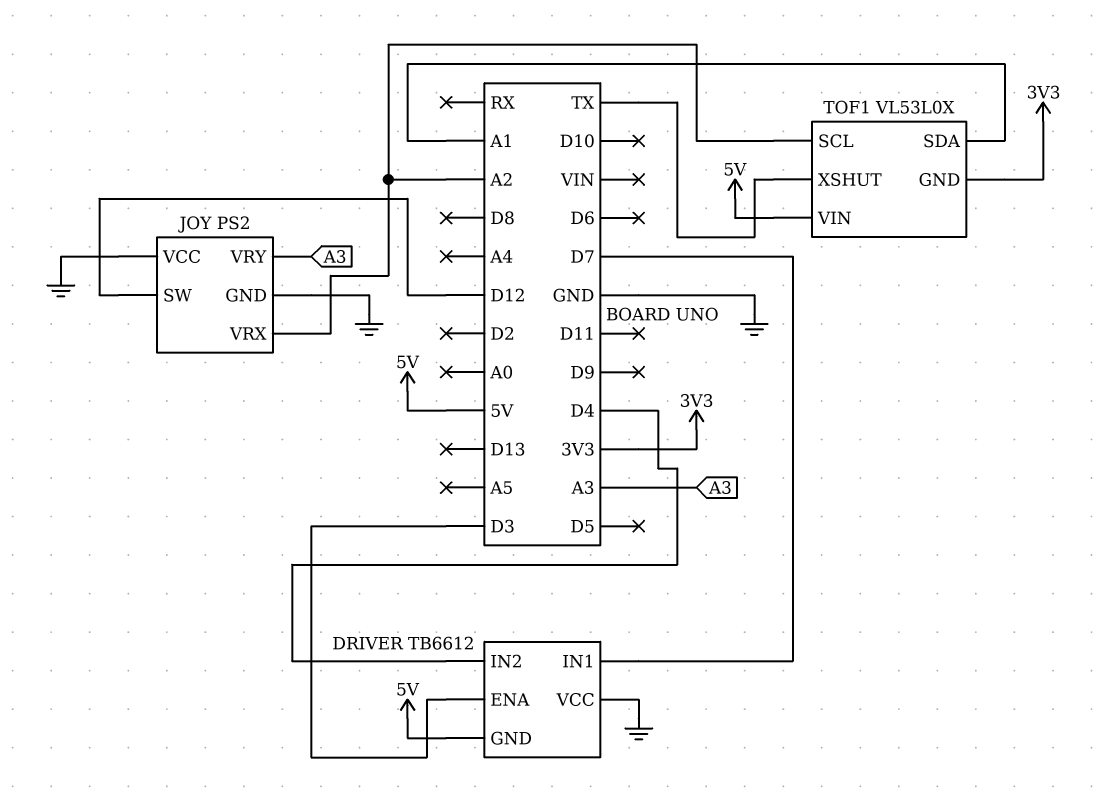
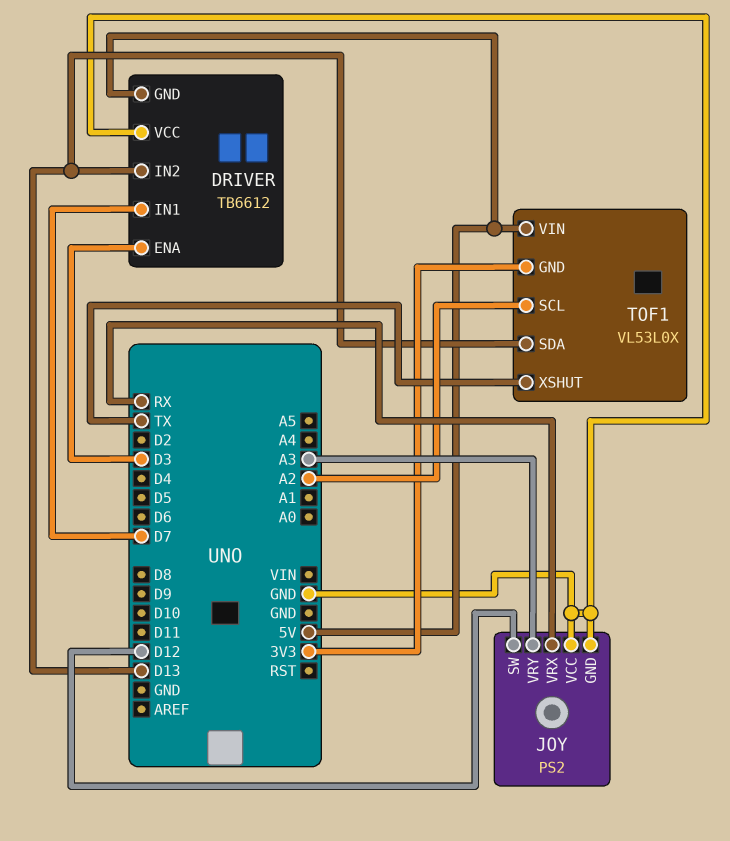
DRIVER pin IN2: D4 -> D13
JOY pin VRX: A2 -> RX
TOF1 pin SDA: A1 -> D13

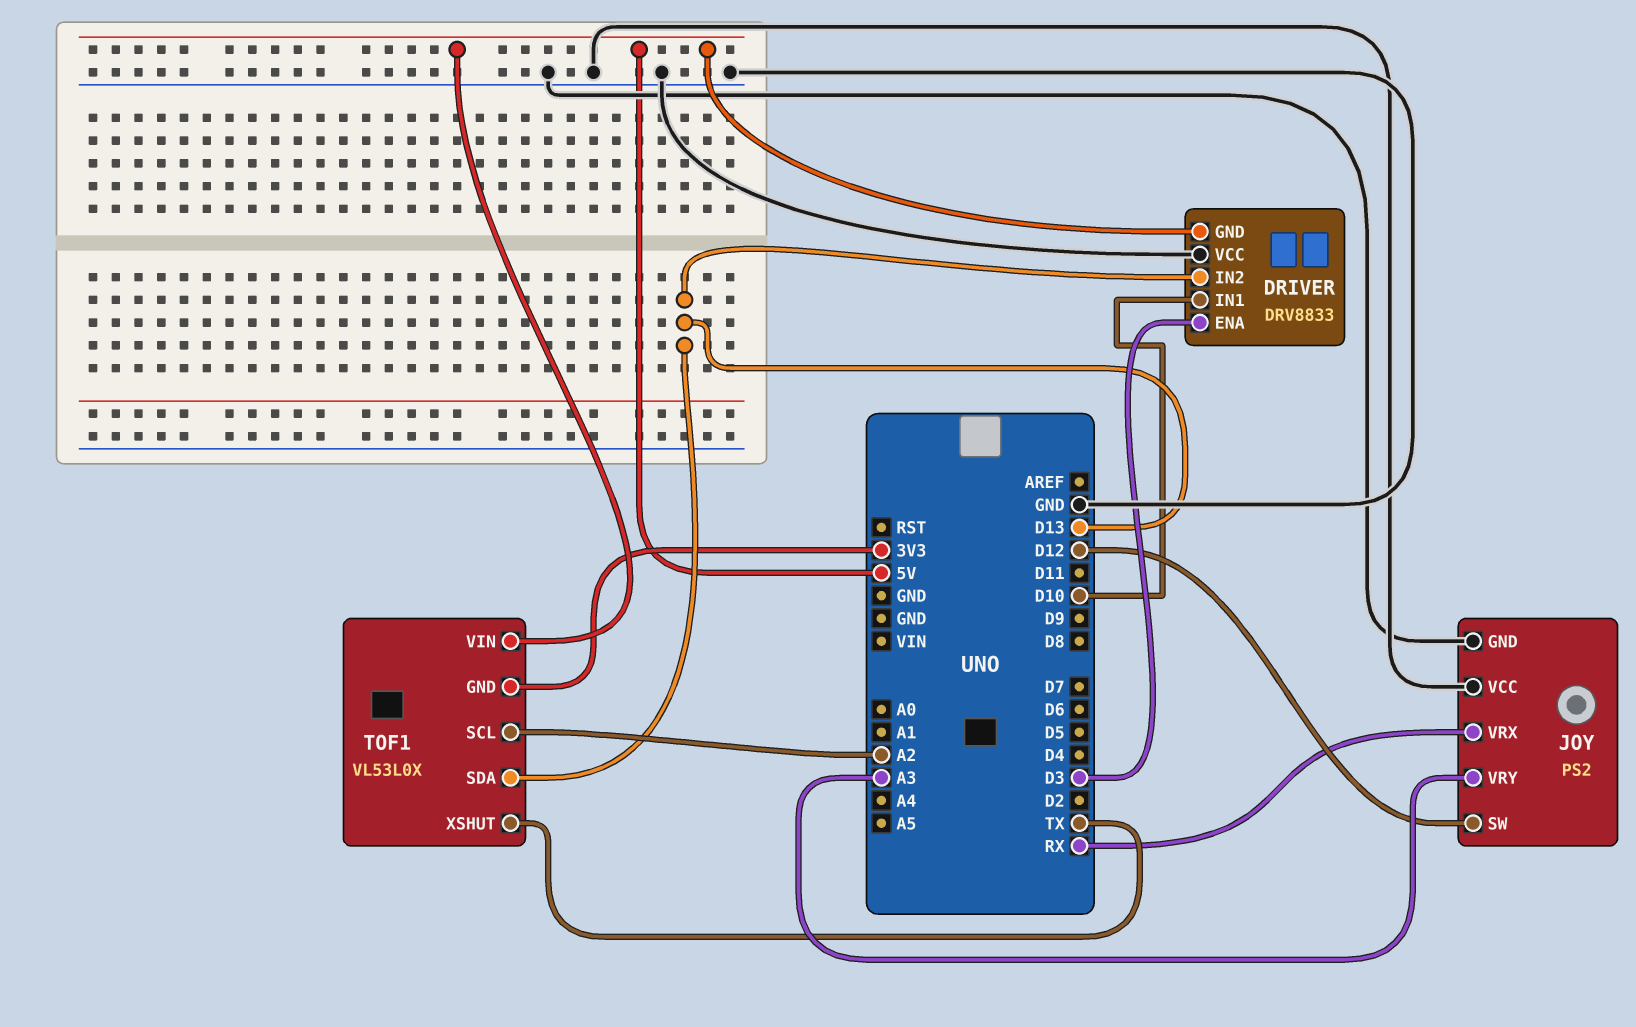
DRIVER: TB6612 -> DRV8833
DRIVER pin IN1: D7 -> D10

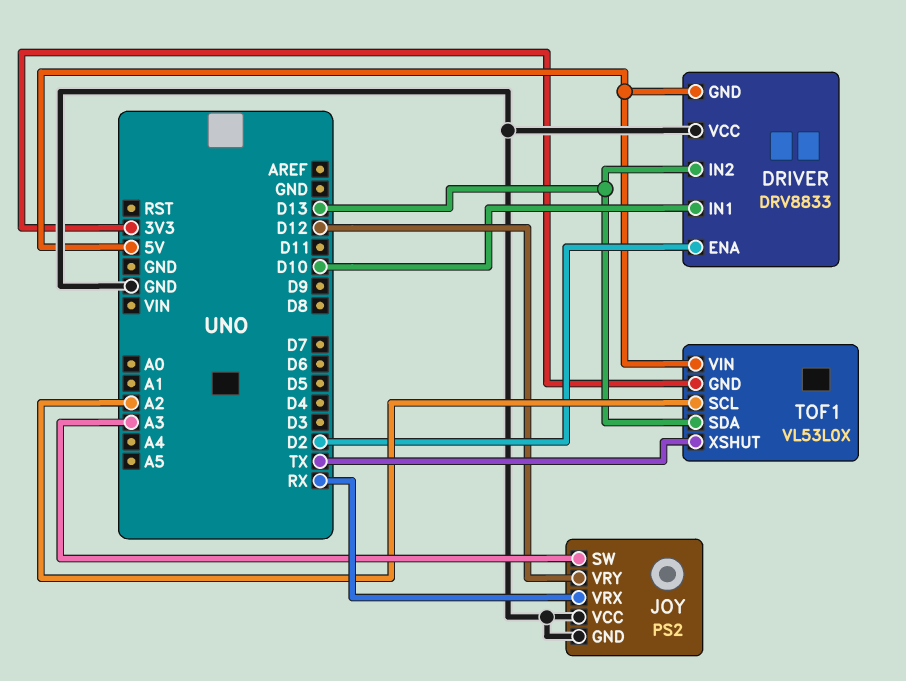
DRIVER pin ENA: D3 -> D2
JOY pin SW: D12 -> A3
JOY pin VRY: A3 -> D12

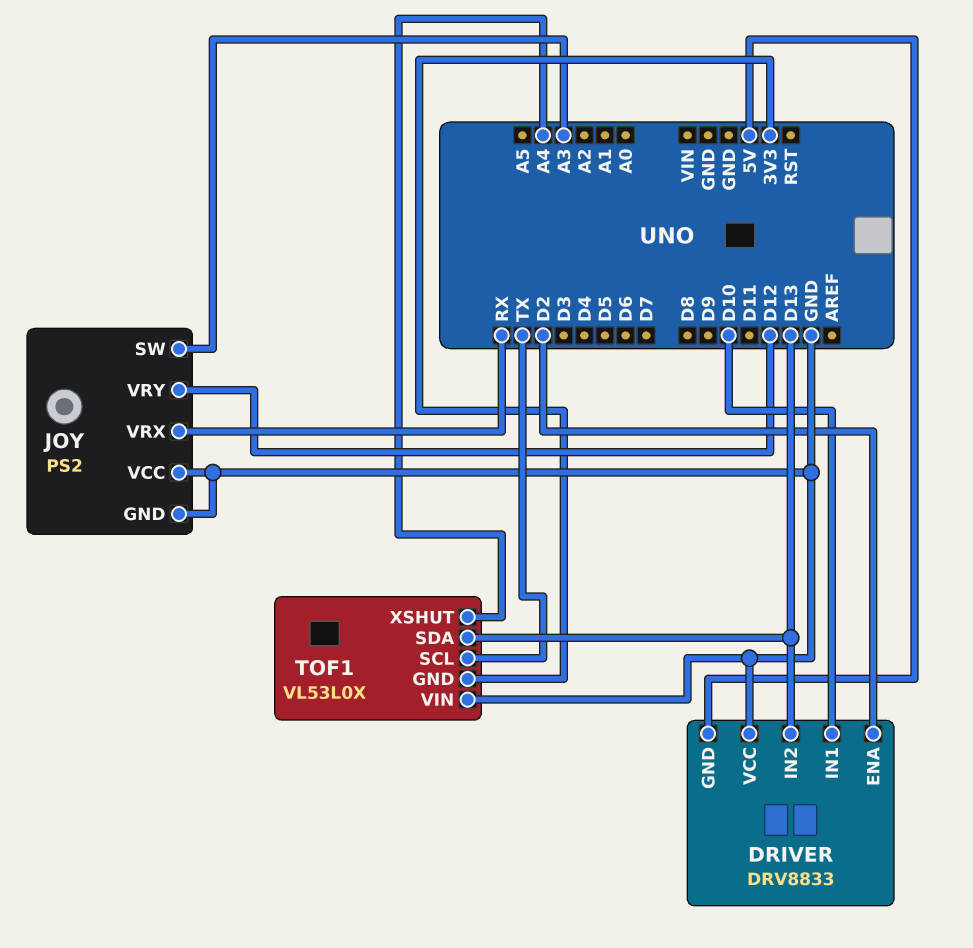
TOF1 pin SCL: A2 -> TX
TOF1 pin VIN: 5V -> GND
TOF1 pin XSHUT: TX -> A4

